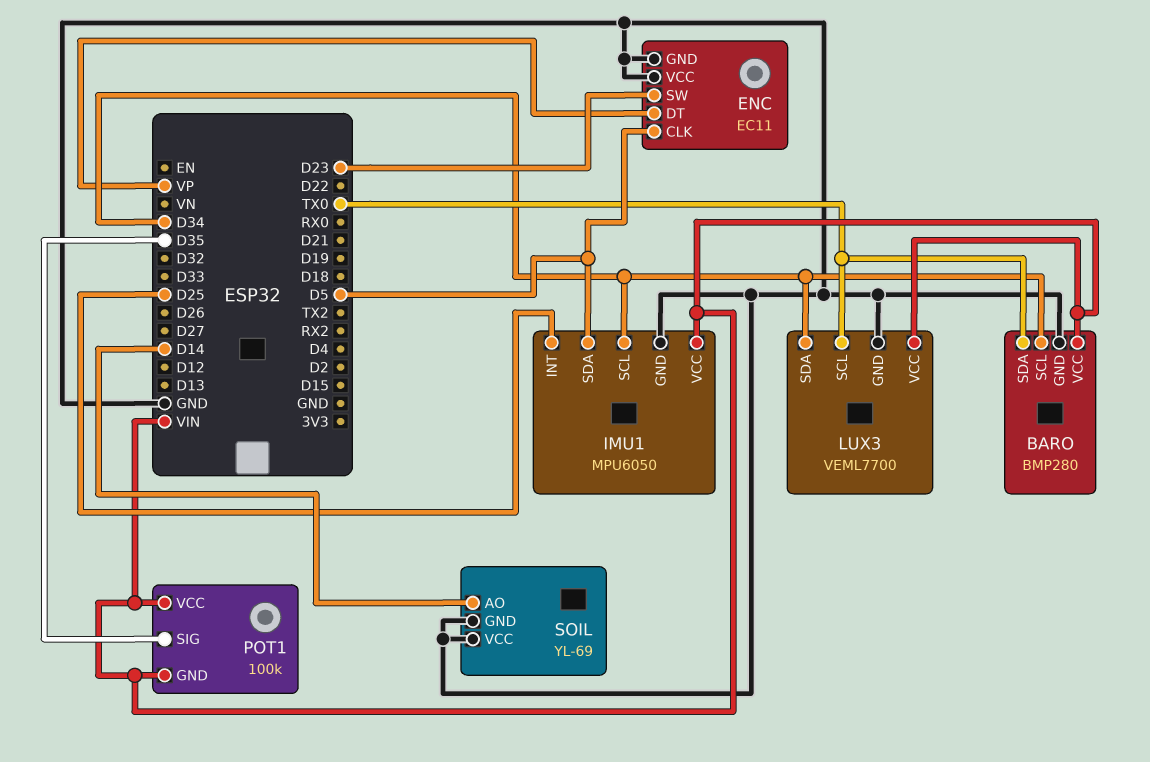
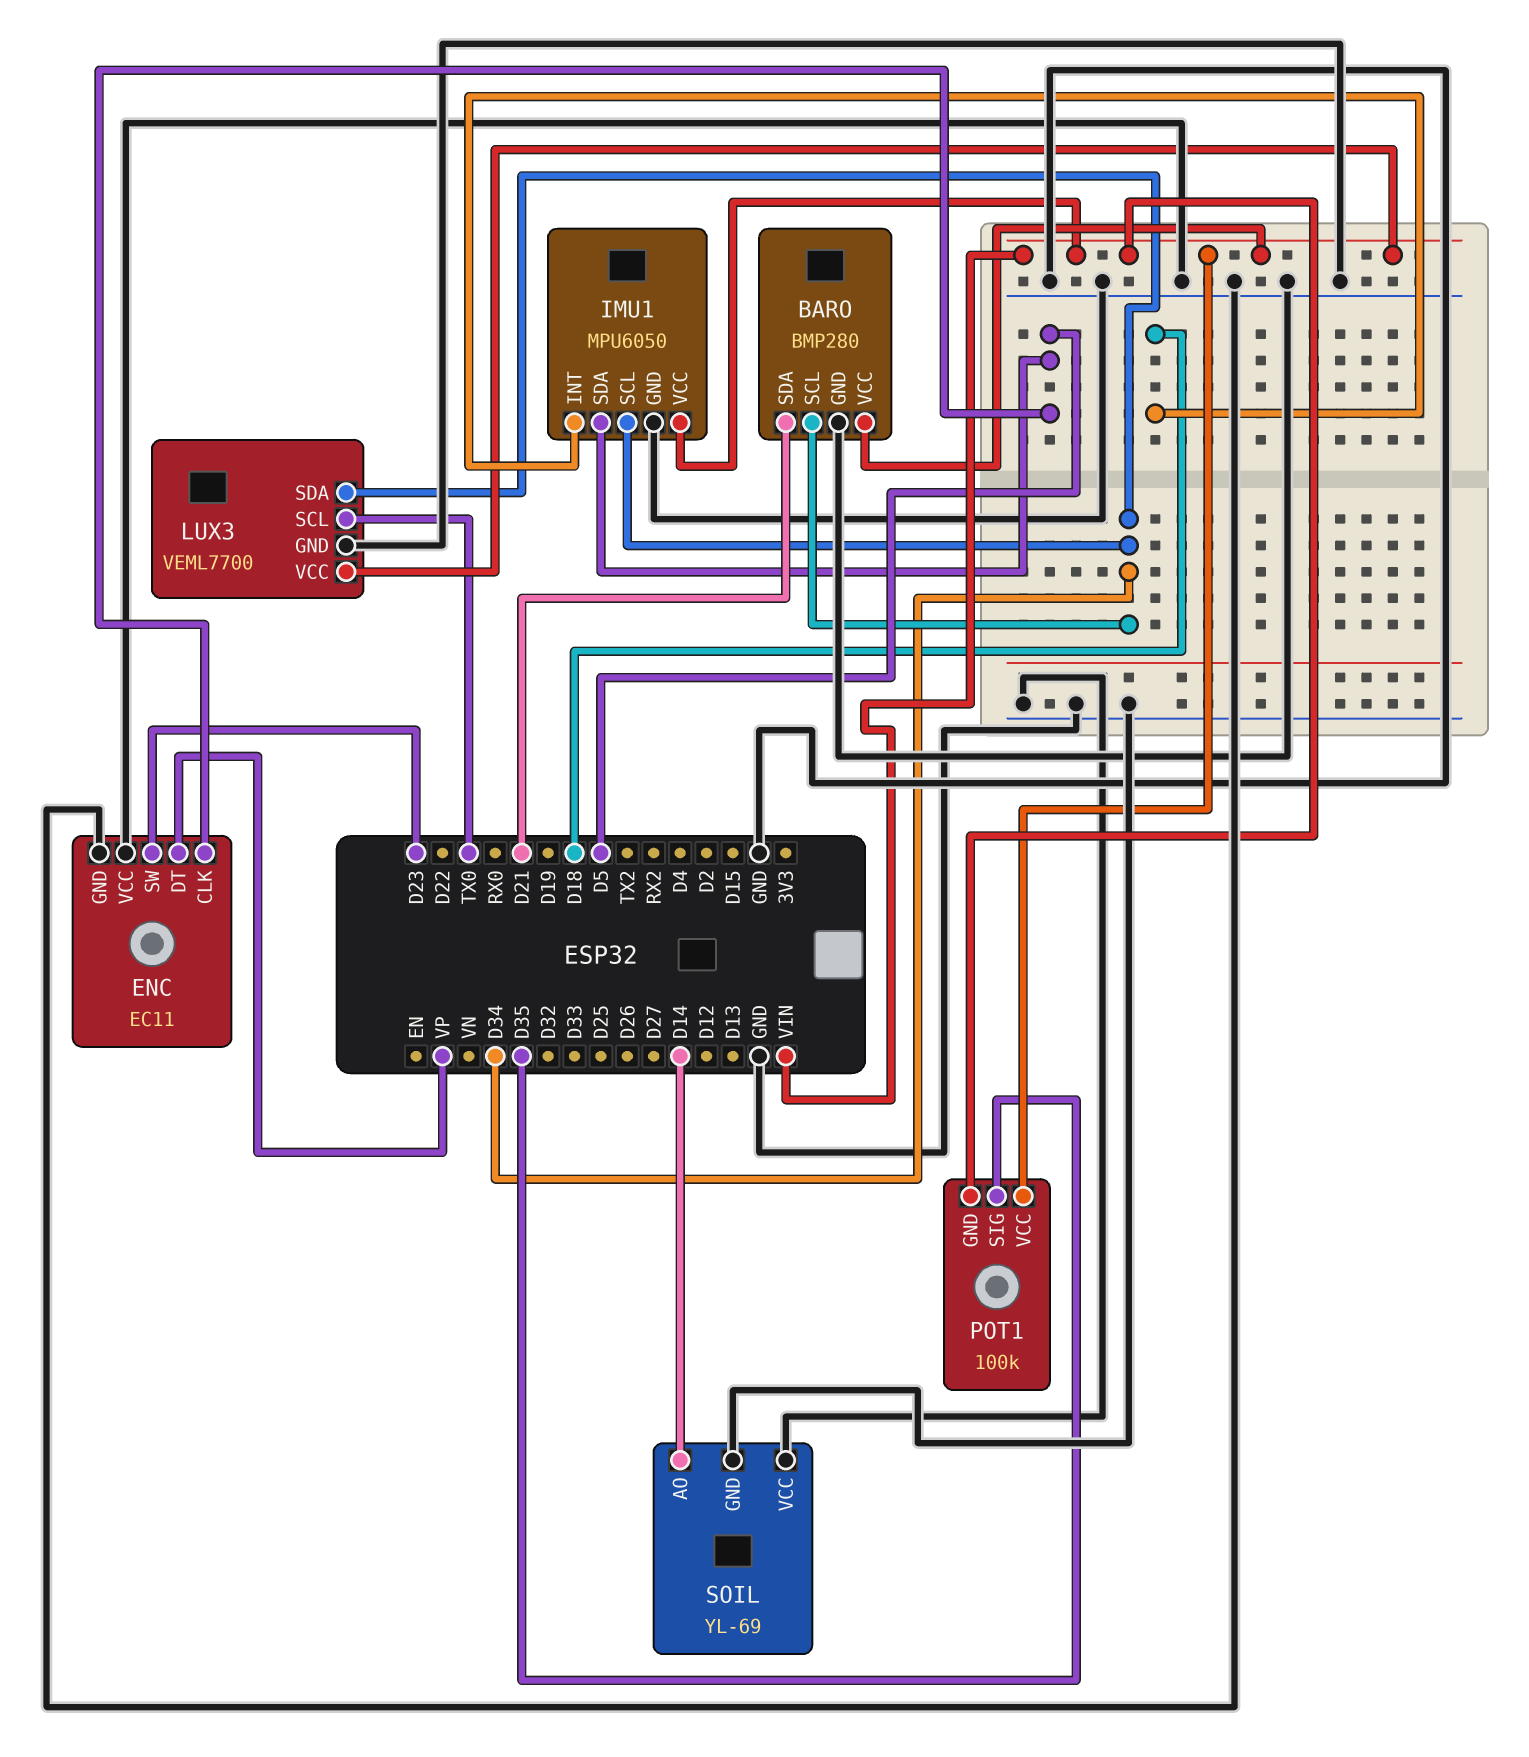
BARO pin SDA: TX0 -> D21
IMU1 pin INT: D25 -> D18

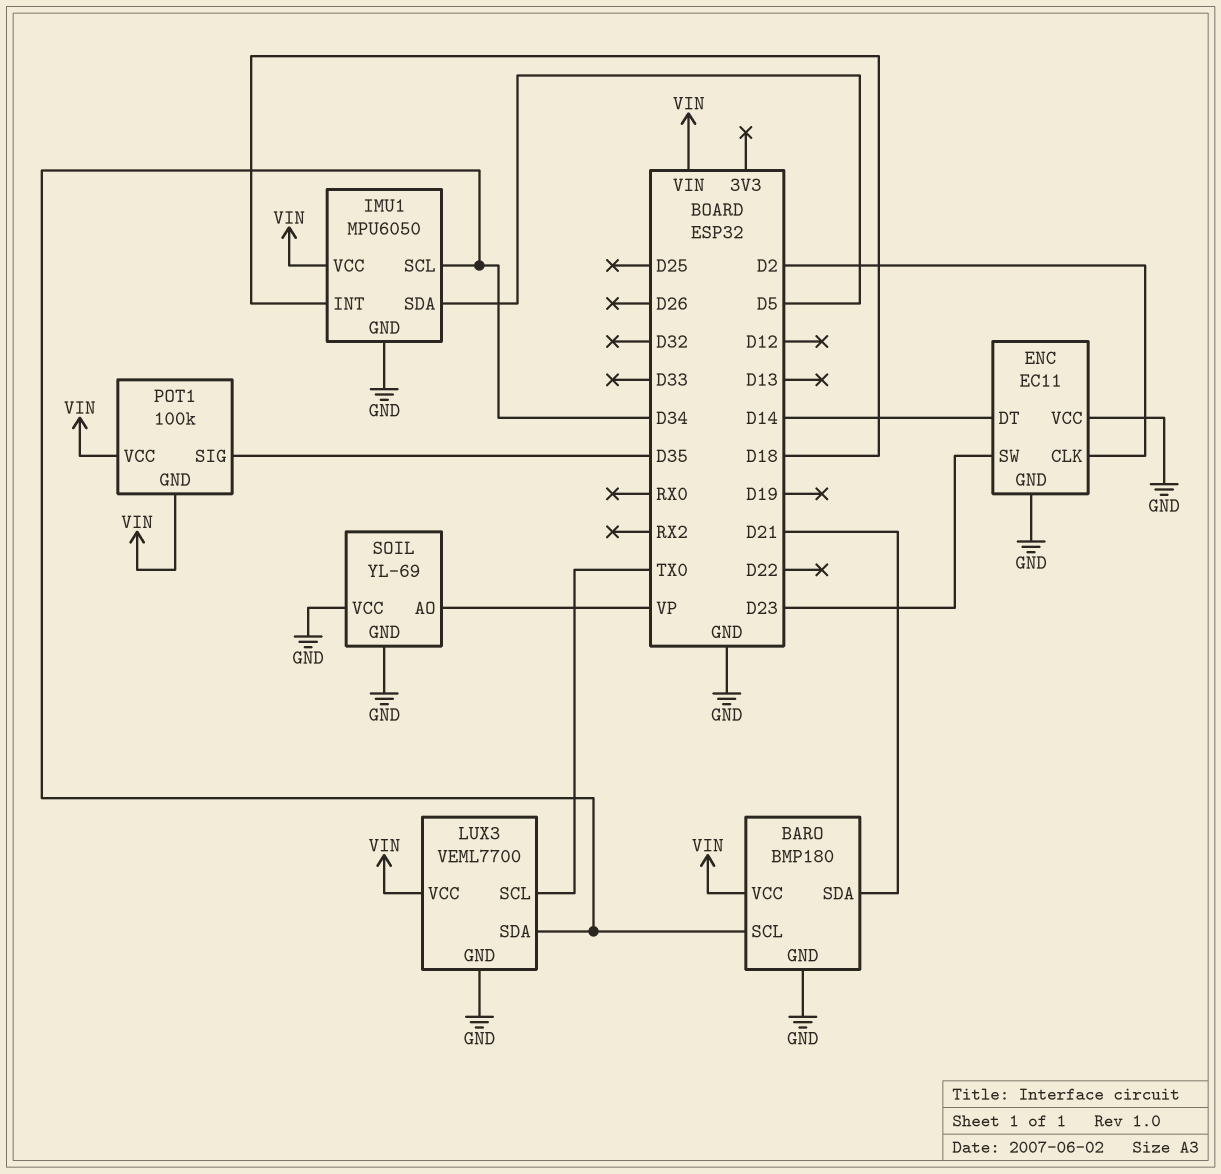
BARO: BMP280 -> BMP180
ENC pin CLK: D5 -> D2
ENC pin DT: VP -> D14
SOIL pin AO: D14 -> VP

